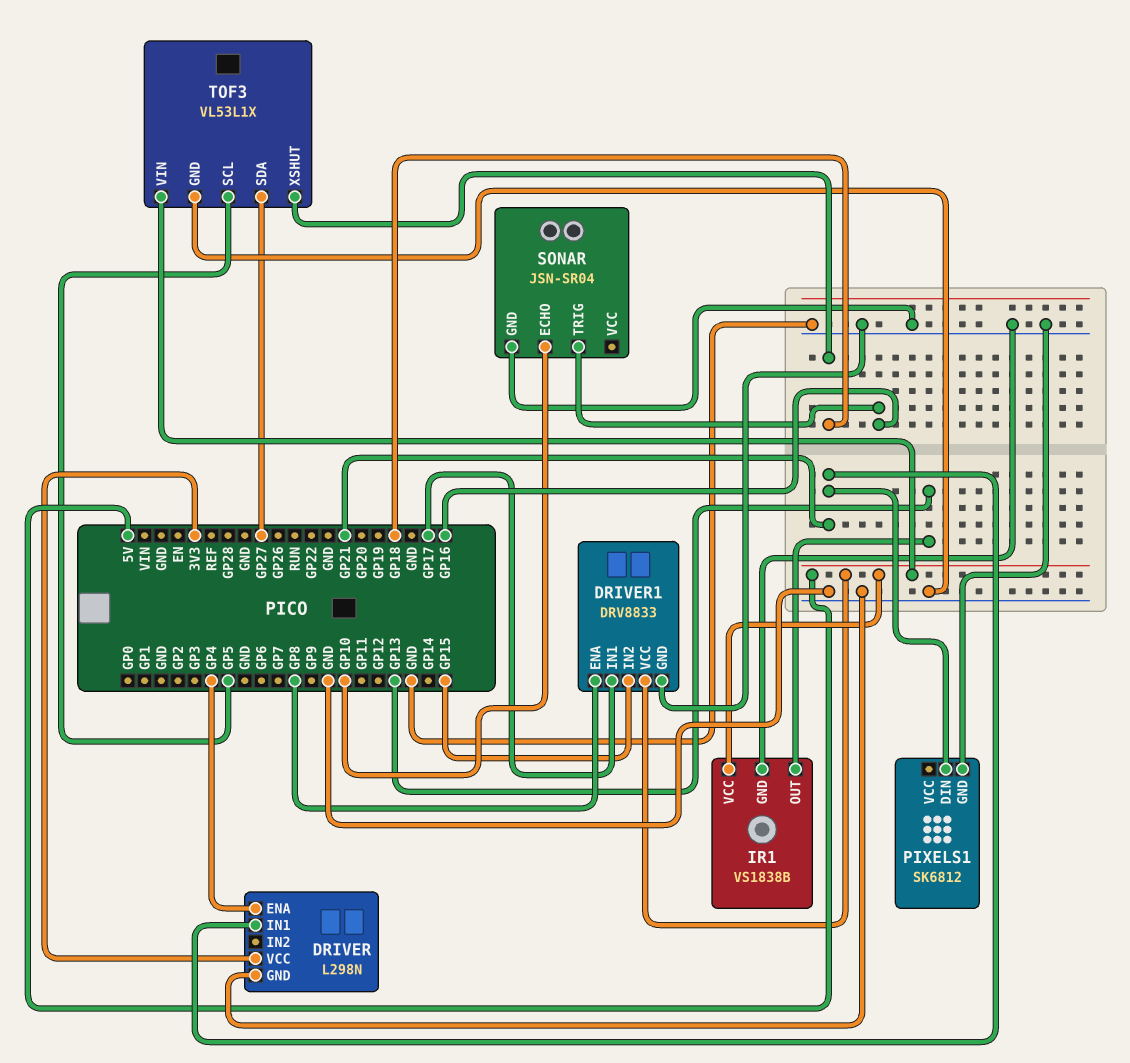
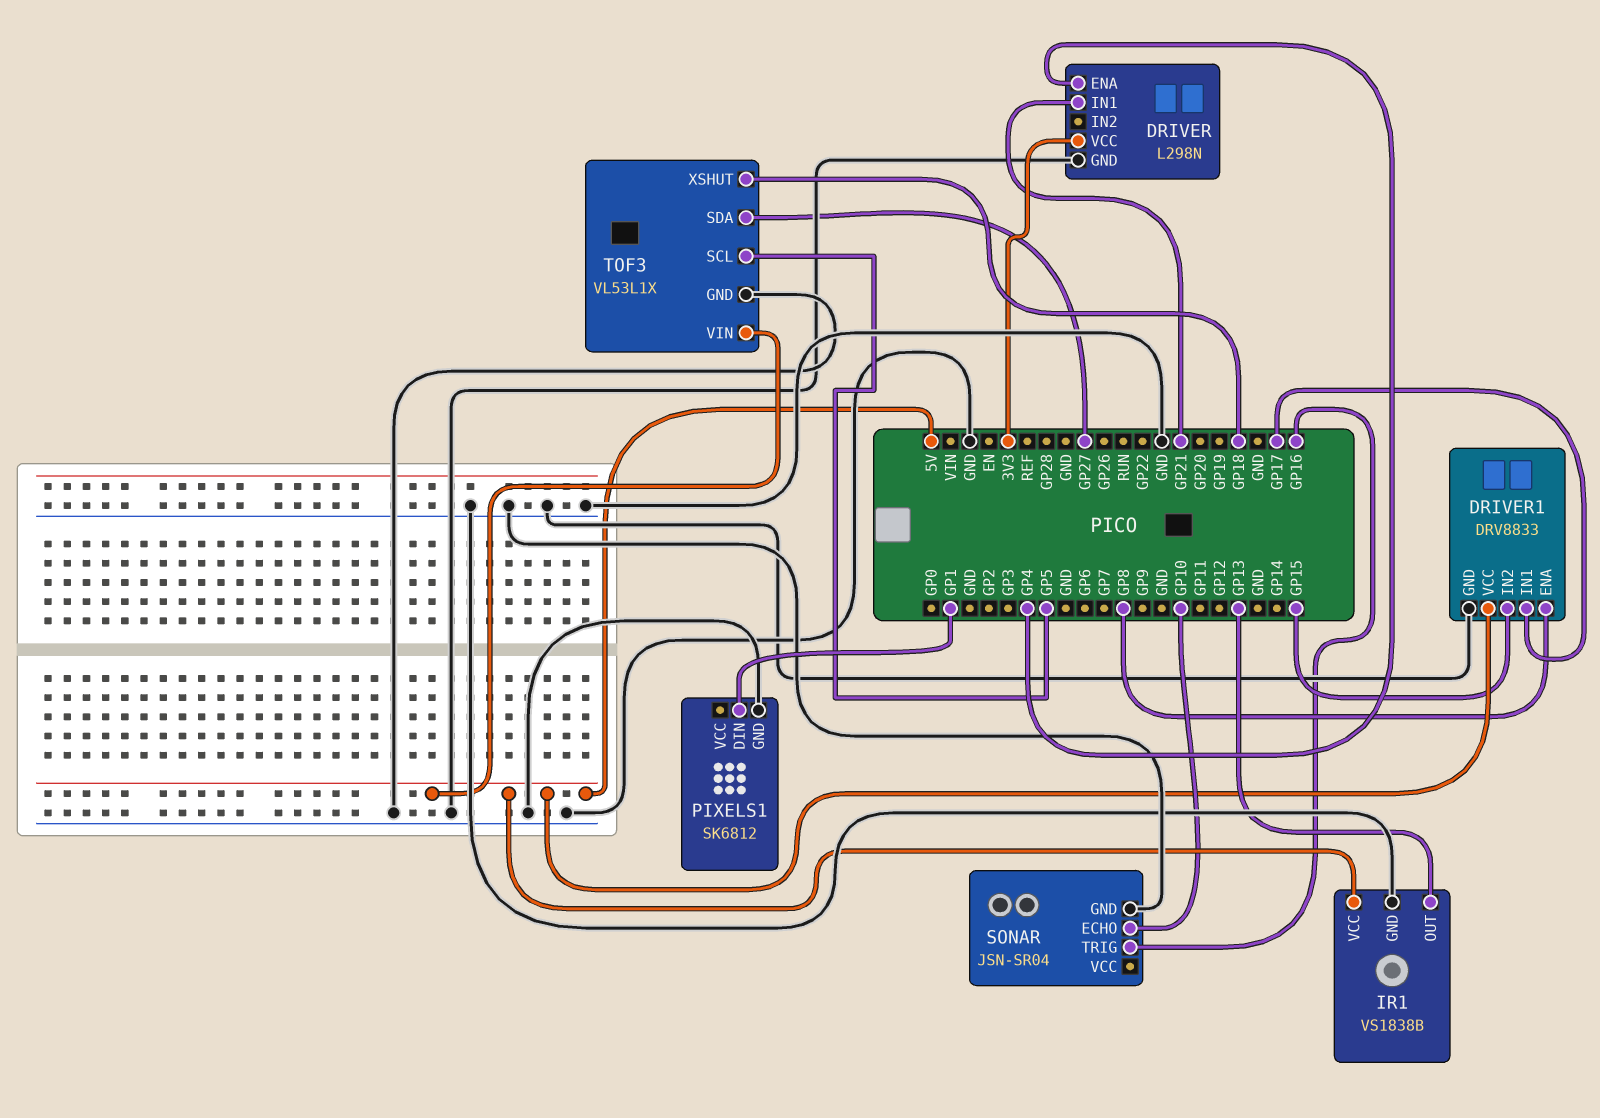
PIXELS1 pin DIN: GP21 -> GP1

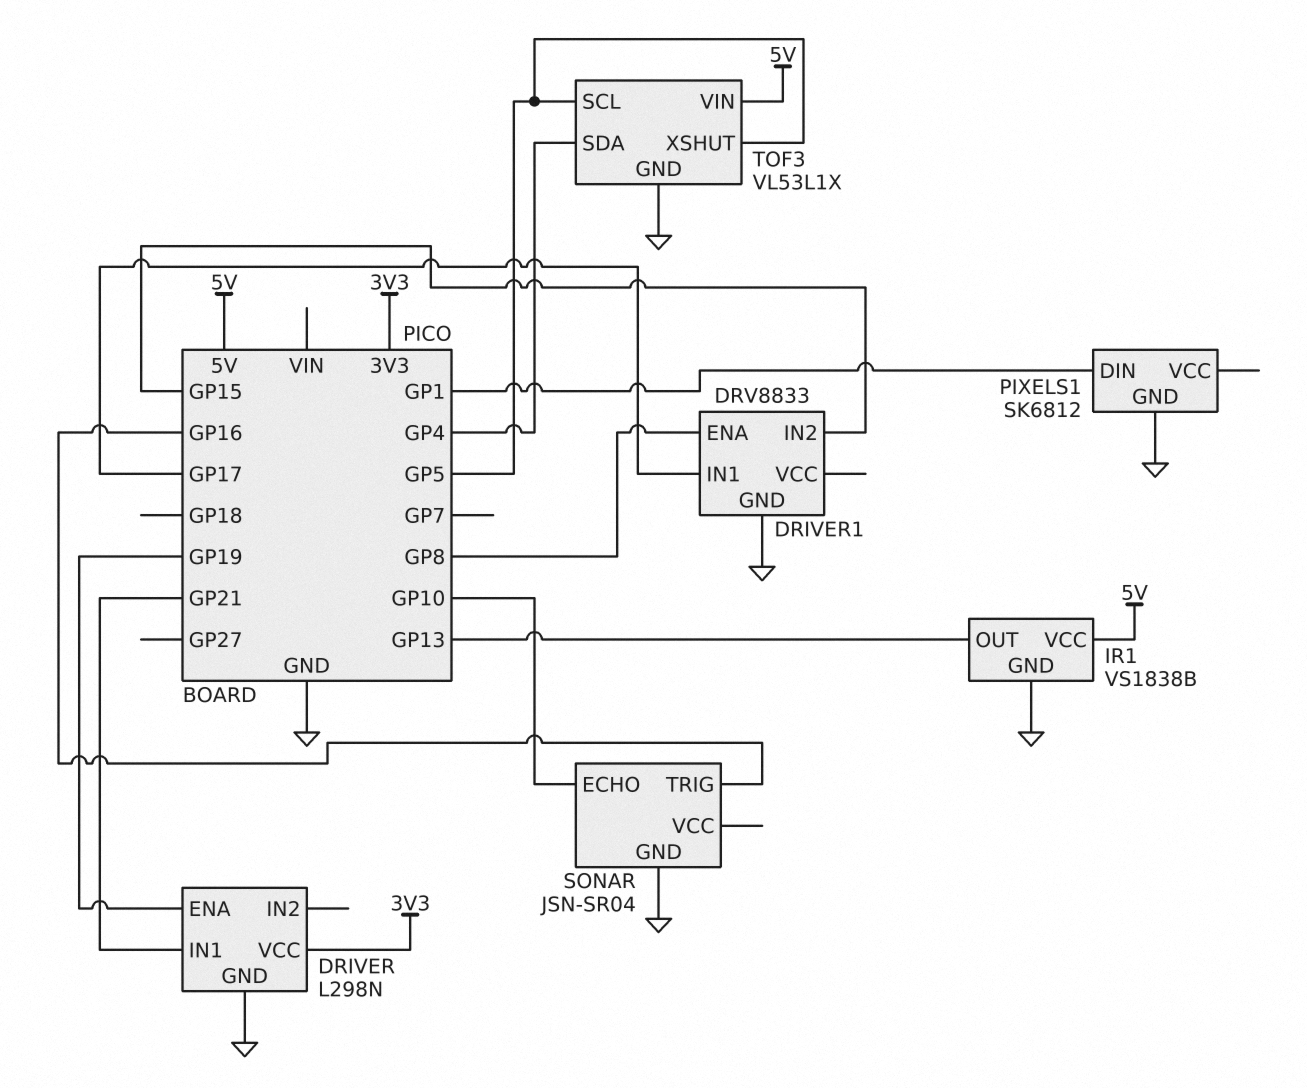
DRIVER pin ENA: GP4 -> GP19
DRIVER1 pin VCC: 5V -> none
TOF3 pin SDA: GP27 -> GP4
TOF3 pin XSHUT: GP18 -> GP5

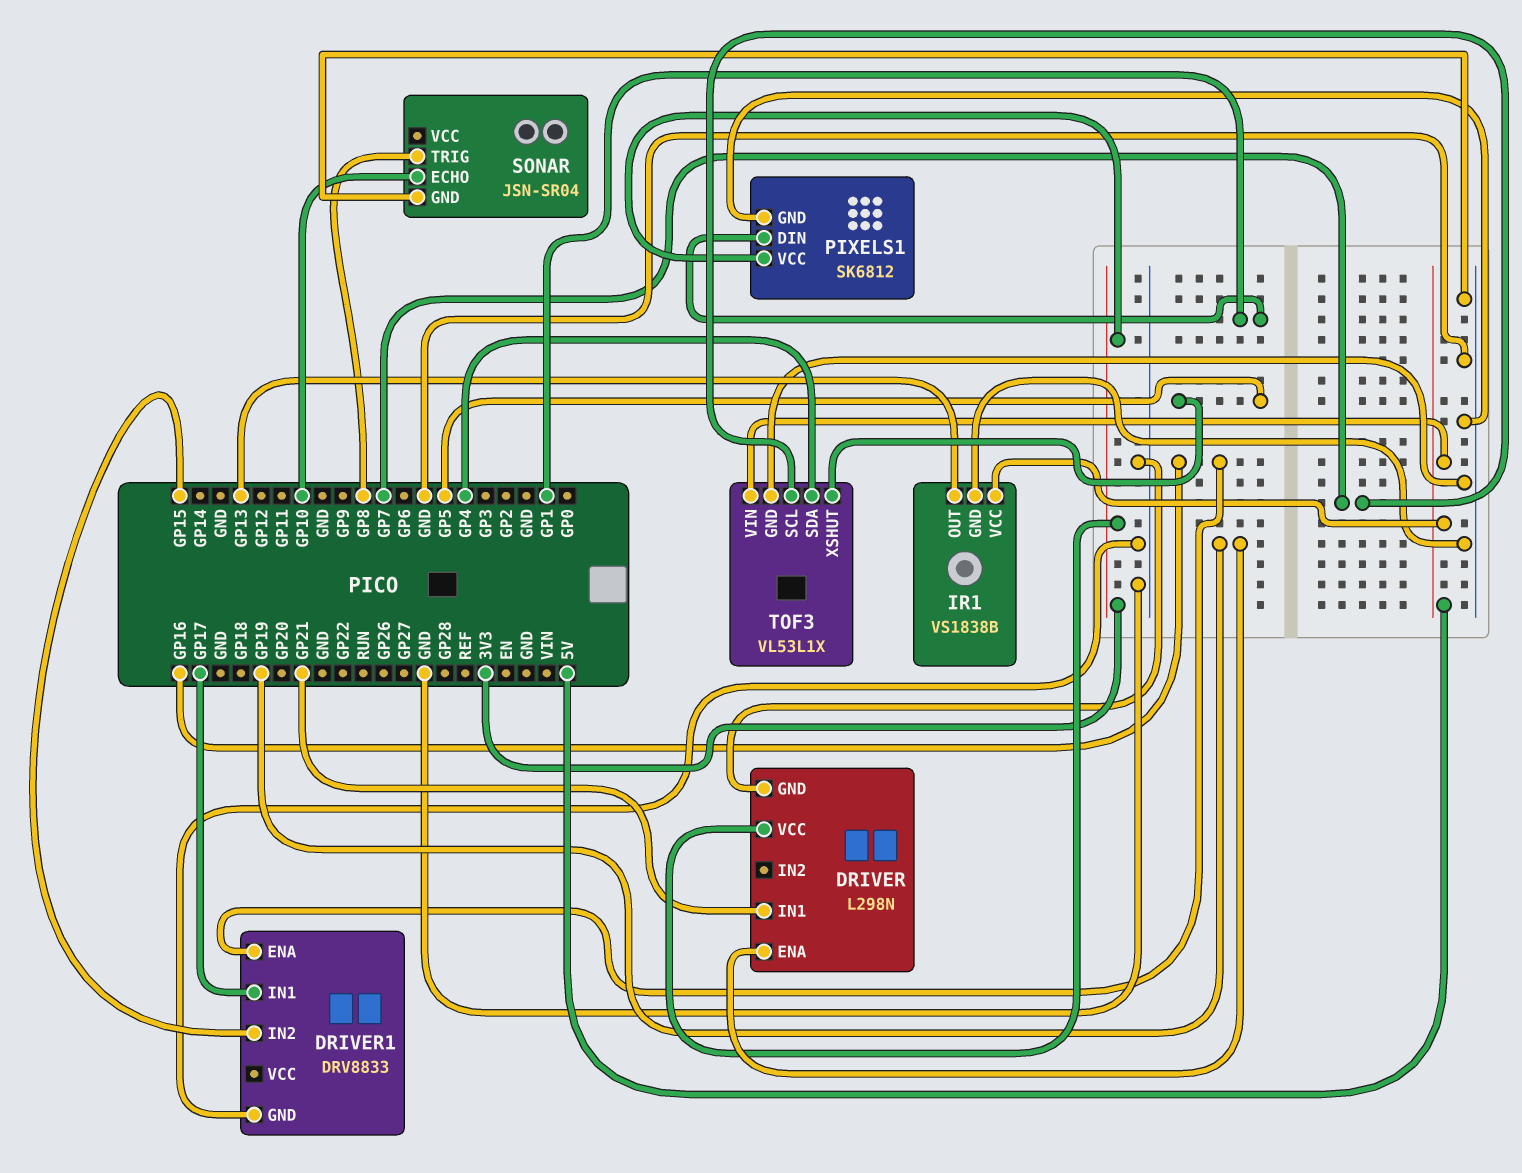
DRIVER1 pin ENA: GP8 -> GP16
PIXELS1 pin VCC: none -> 3V3
SONAR pin TRIG: GP16 -> GP8
TOF3 pin SCL: GP5 -> GP7

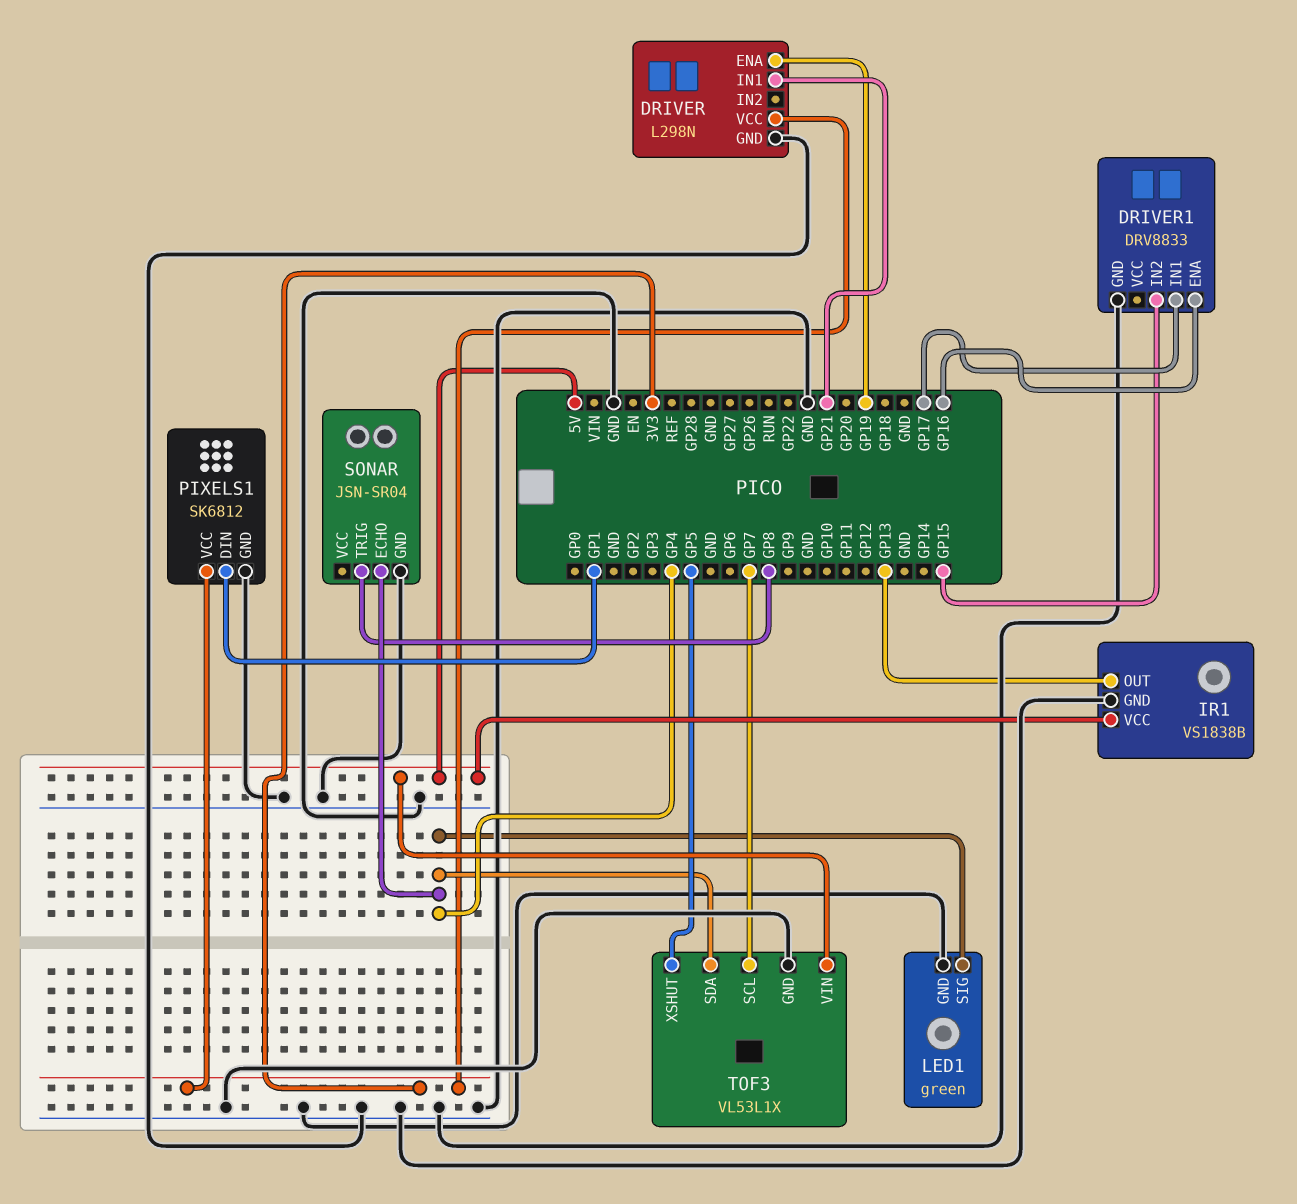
LED1: none -> green
LED1 pin GND: none -> GND
LED1 pin SIG: none -> GP4
SONAR pin ECHO: GP10 -> GP4

